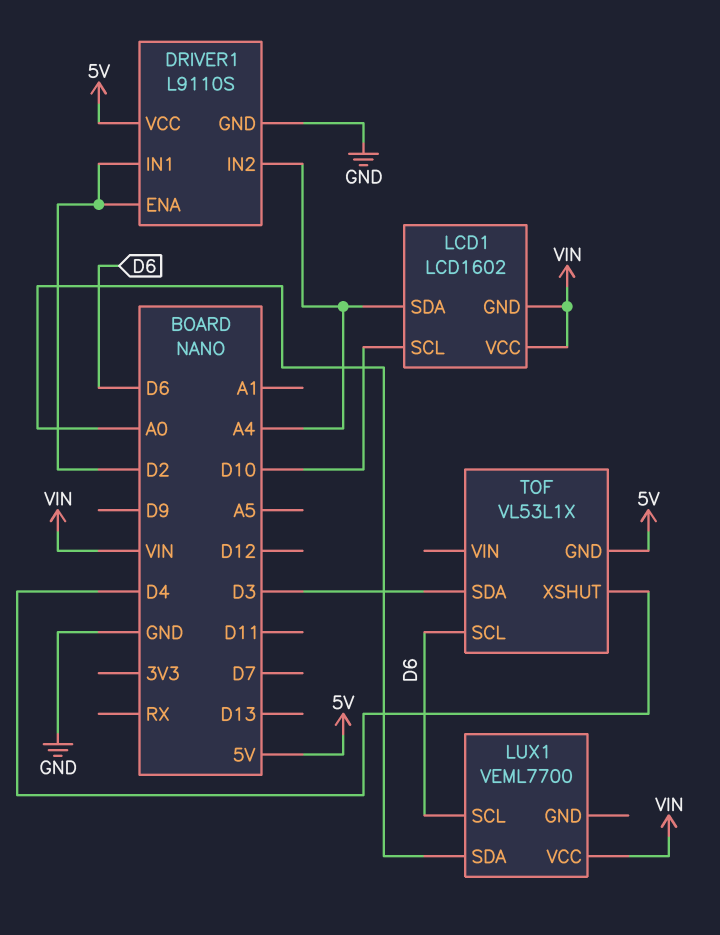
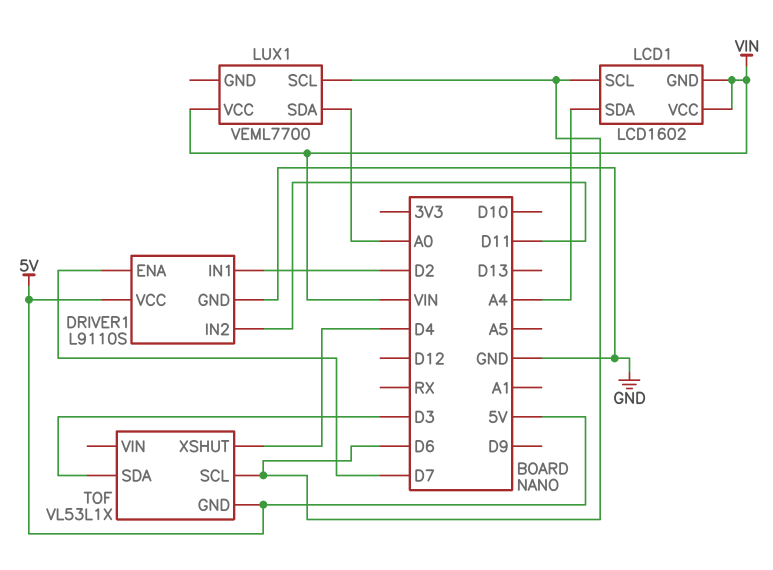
DRIVER1 pin ENA: D2 -> D7
DRIVER1 pin IN2: A4 -> D11
LCD1 pin SCL: D10 -> D6

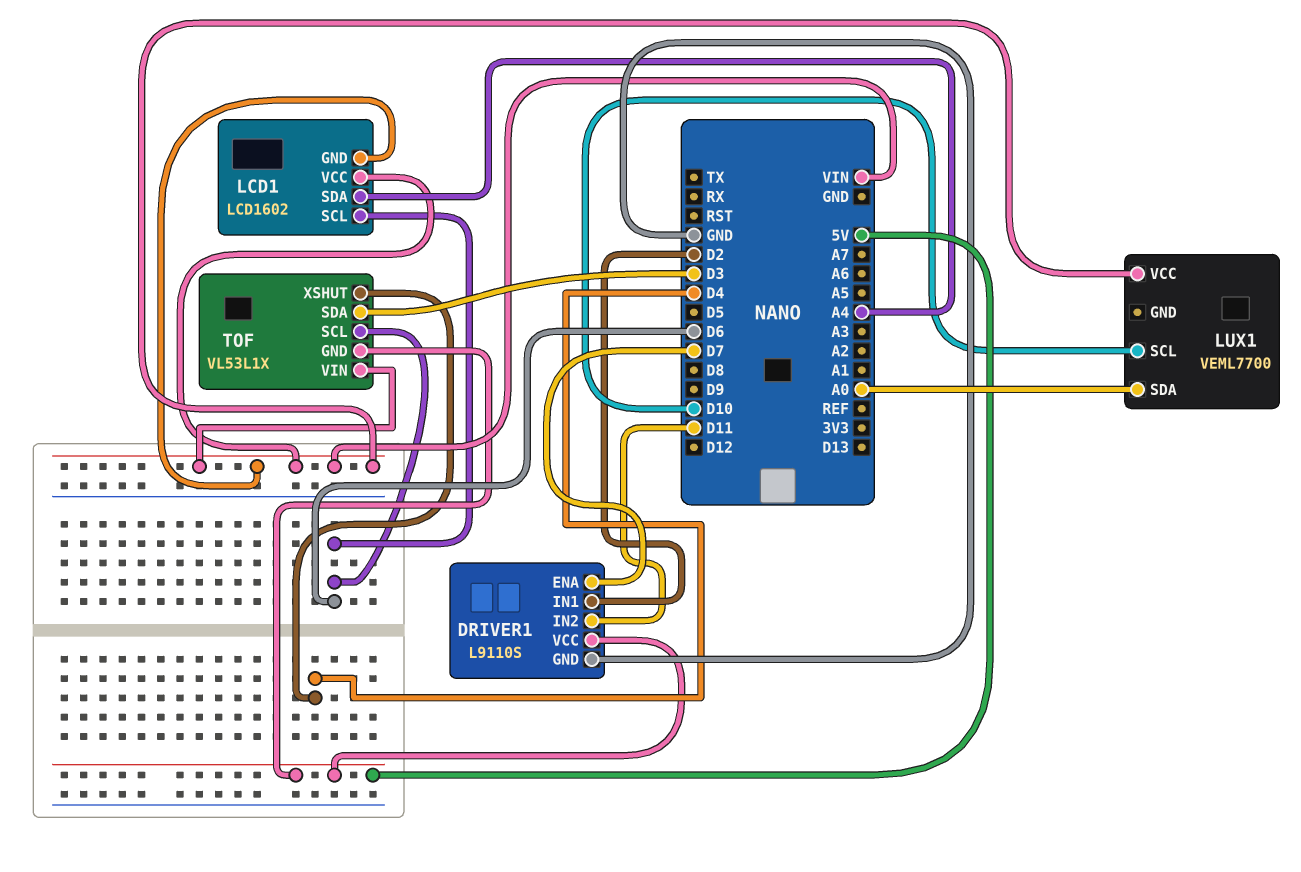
LUX1 pin SCL: D6 -> D10
TOF pin VIN: none -> VIN

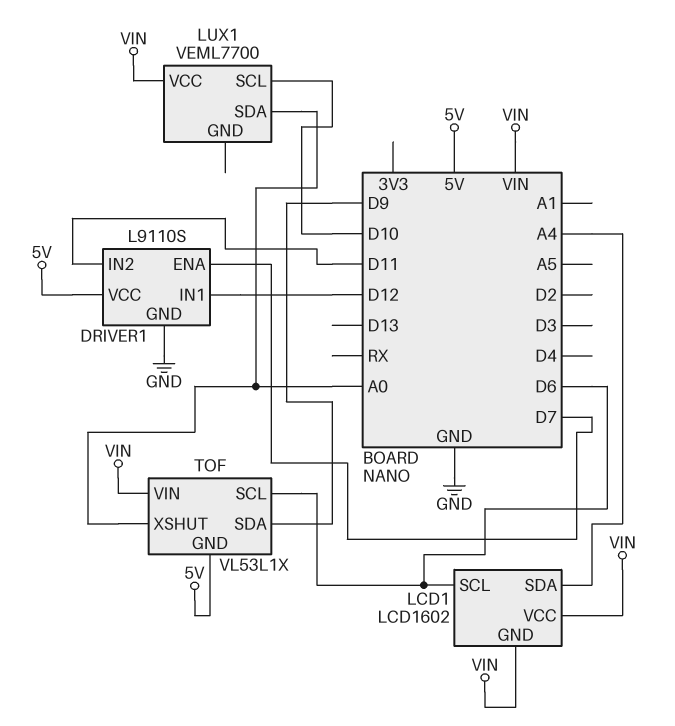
DRIVER1 pin IN1: D2 -> D12
TOF pin SDA: D3 -> D9
TOF pin XSHUT: D4 -> A0

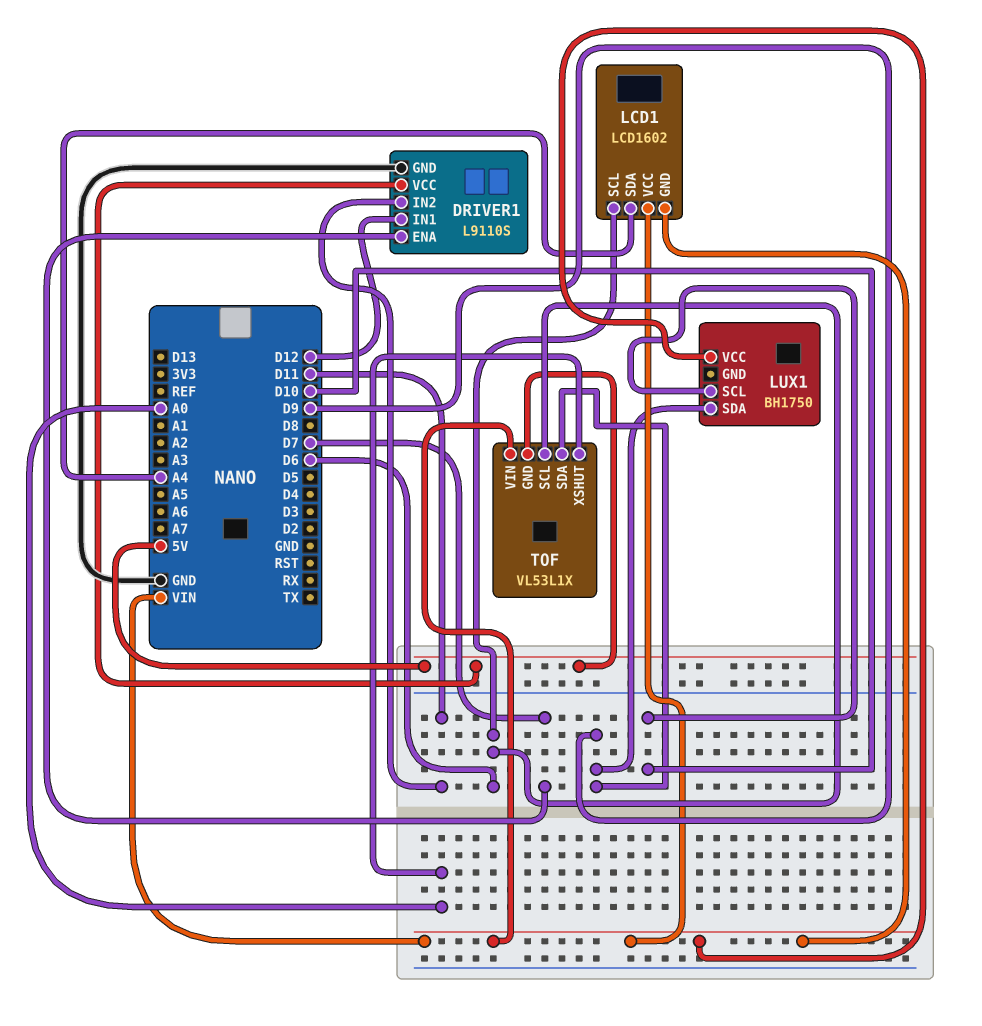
LUX1: VEML7700 -> BH1750
LUX1 pin SDA: A0 -> D9

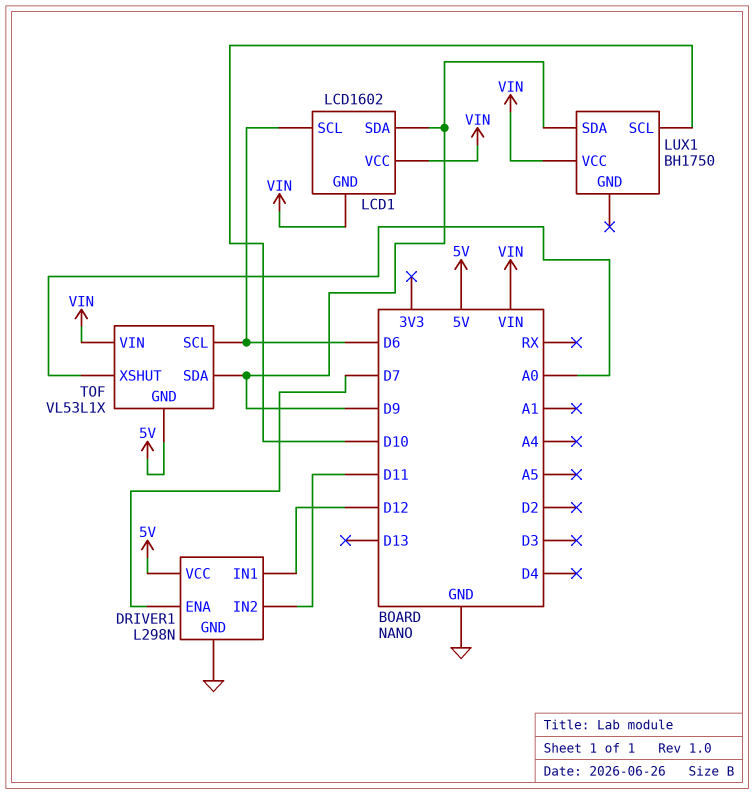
DRIVER1: L9110S -> L298N
LCD1 pin SDA: A4 -> D9

